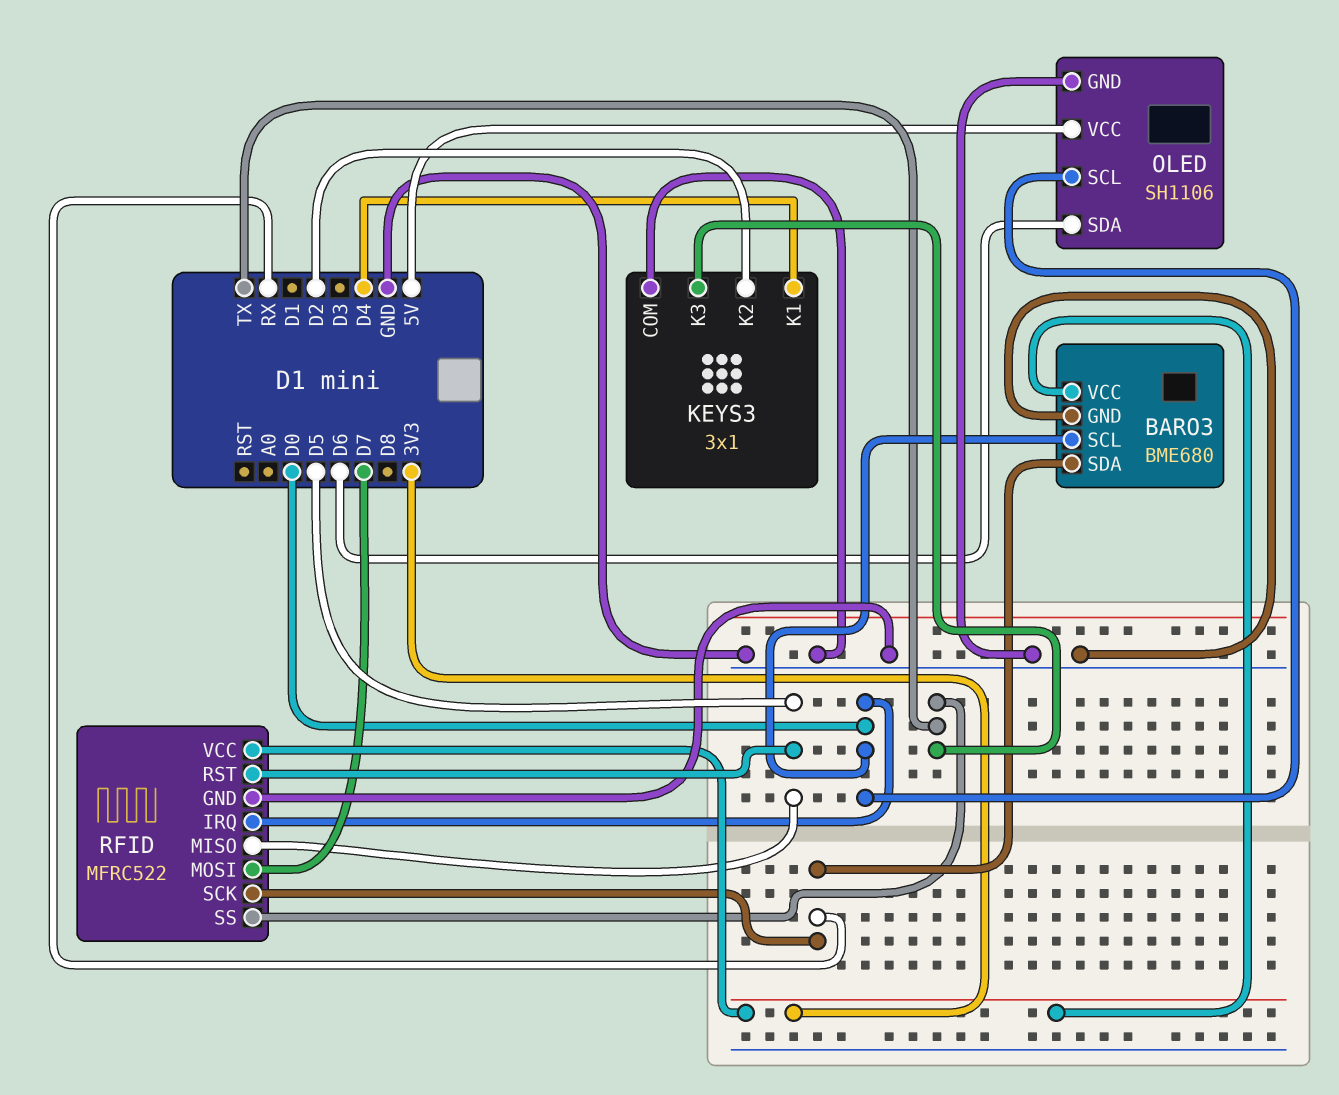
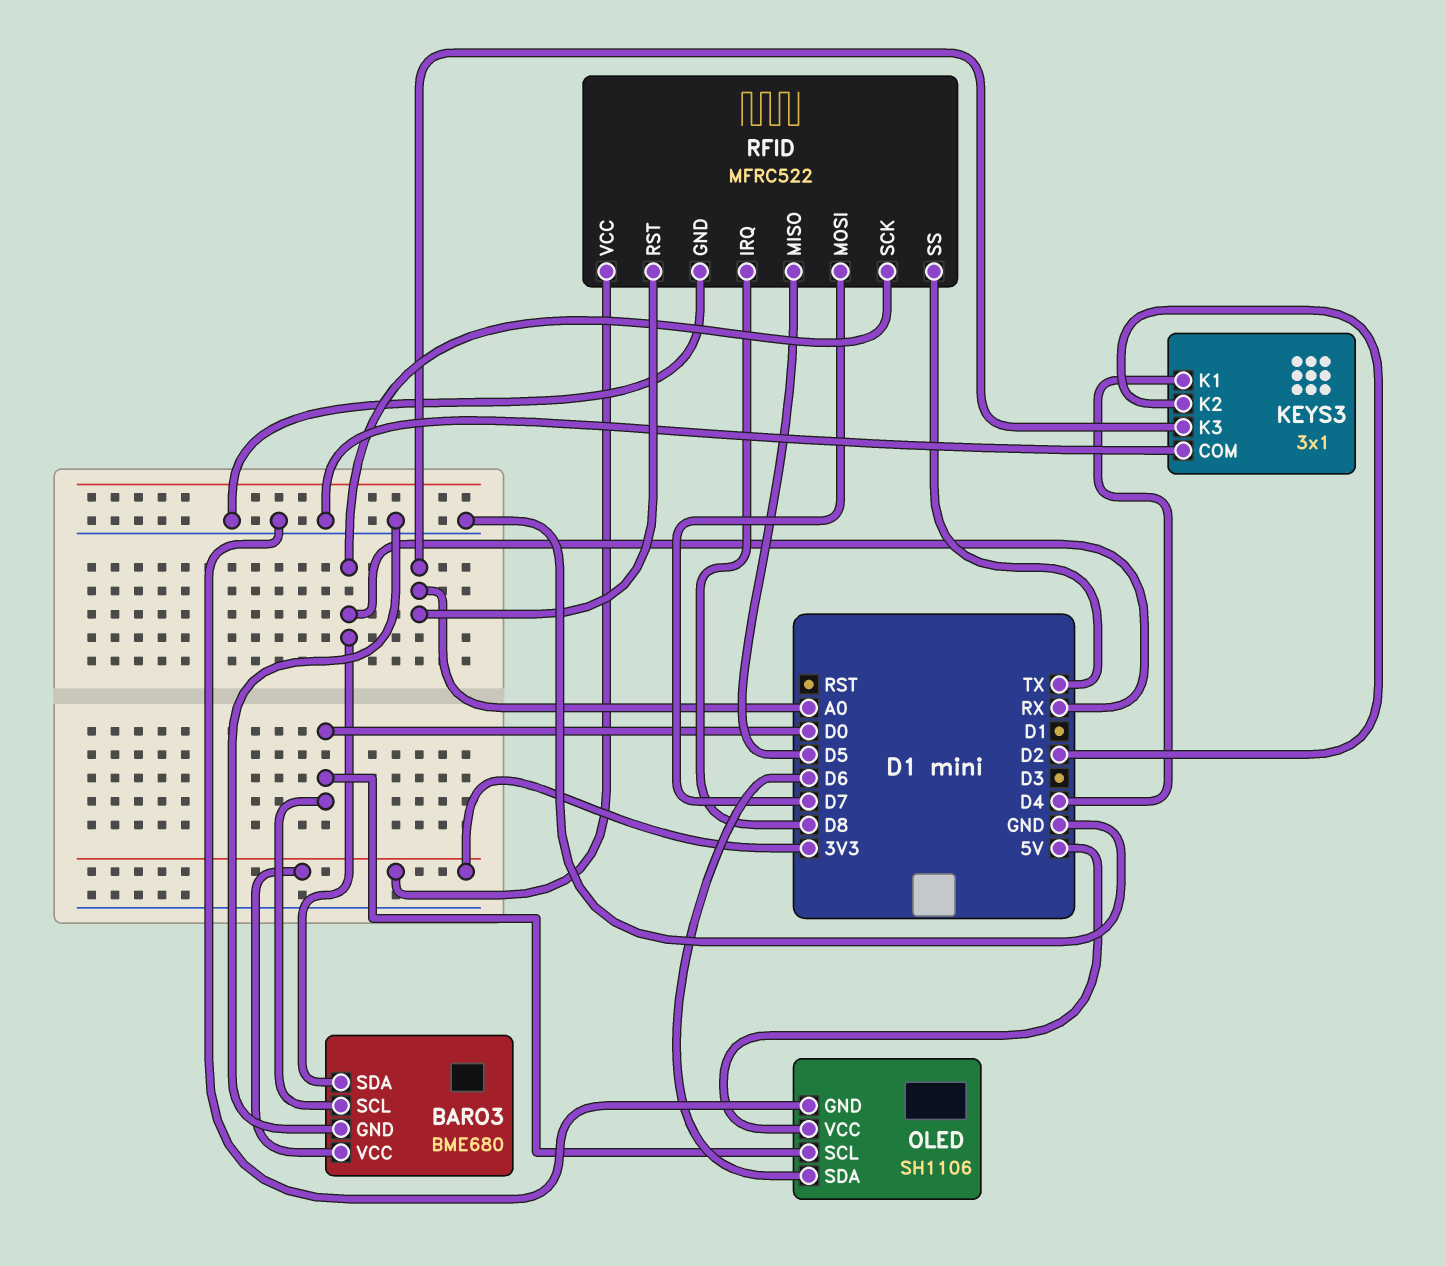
KEYS3 pin K3: TX -> A0
RFID pin IRQ: D0 -> D8
RFID pin RST: D5 -> A0

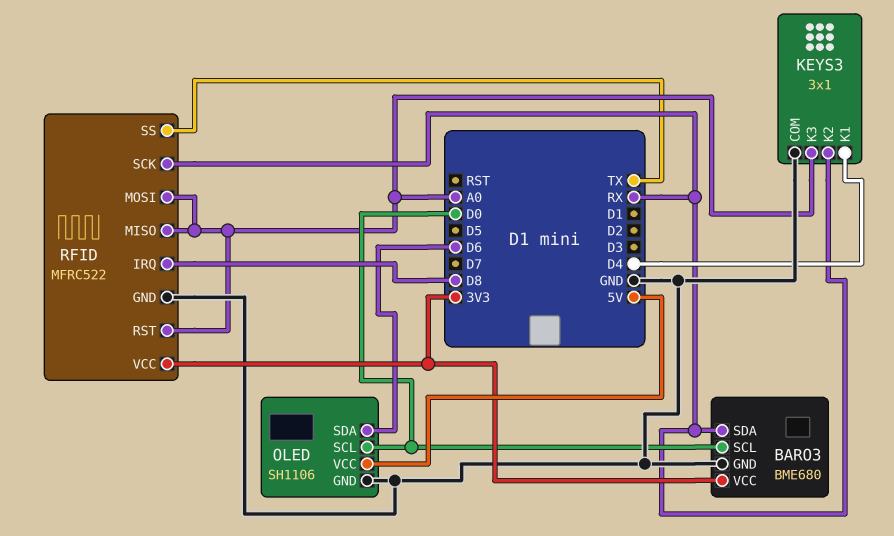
KEYS3 pin K2: D2 -> RX
RFID pin MISO: D5 -> A0
RFID pin MOSI: D7 -> A0

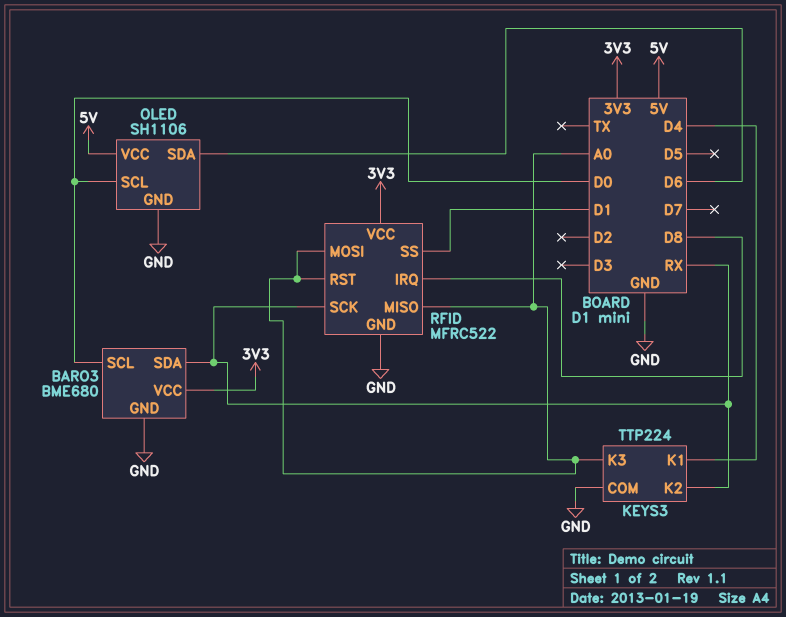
KEYS3: 3x1 -> TTP224
RFID pin SS: TX -> D1

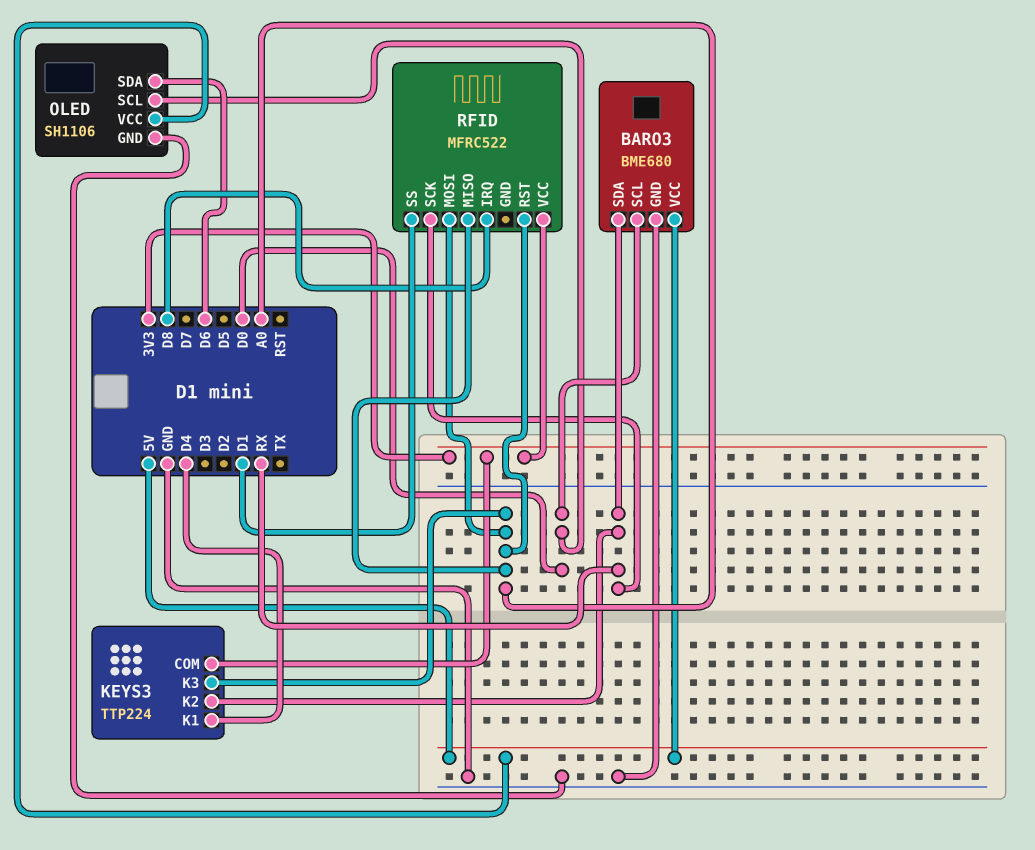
BARO3 pin VCC: 3V3 -> 5V
KEYS3 pin COM: GND -> 3V3
RFID pin GND: GND -> none

